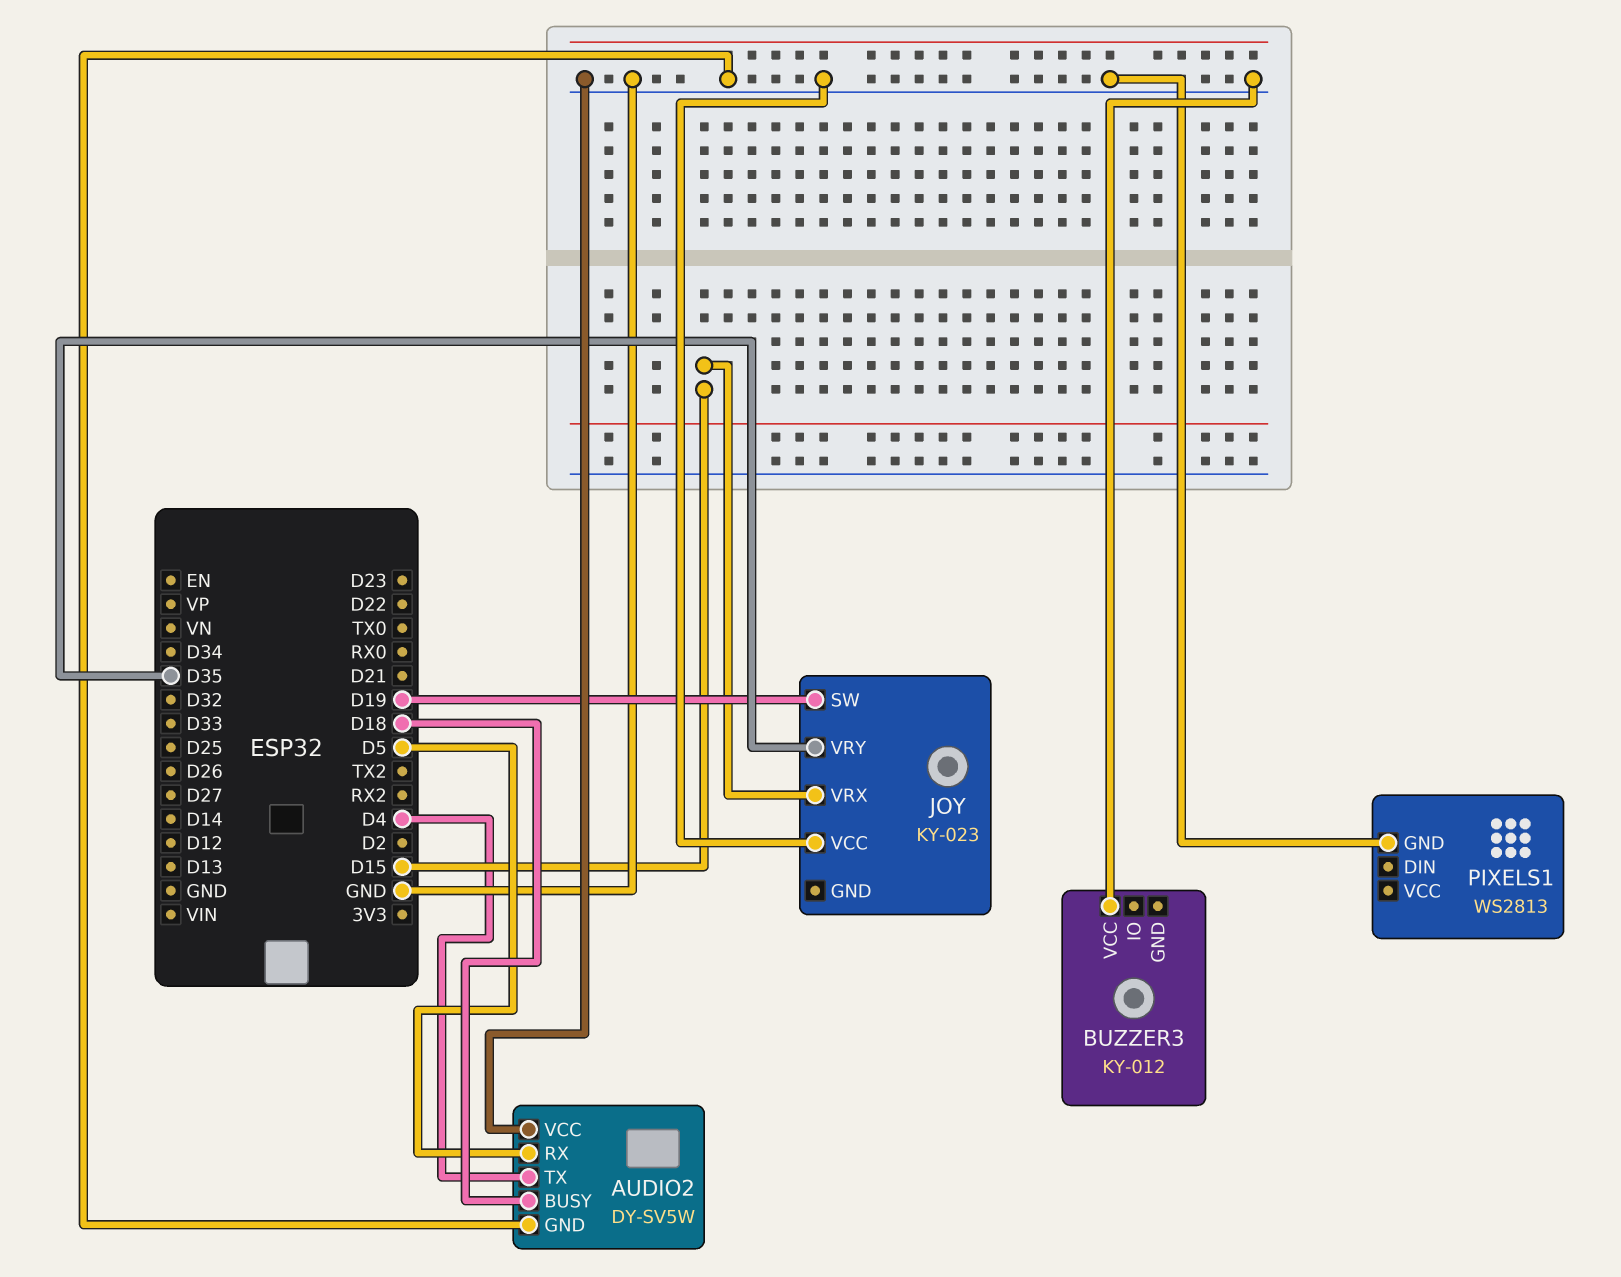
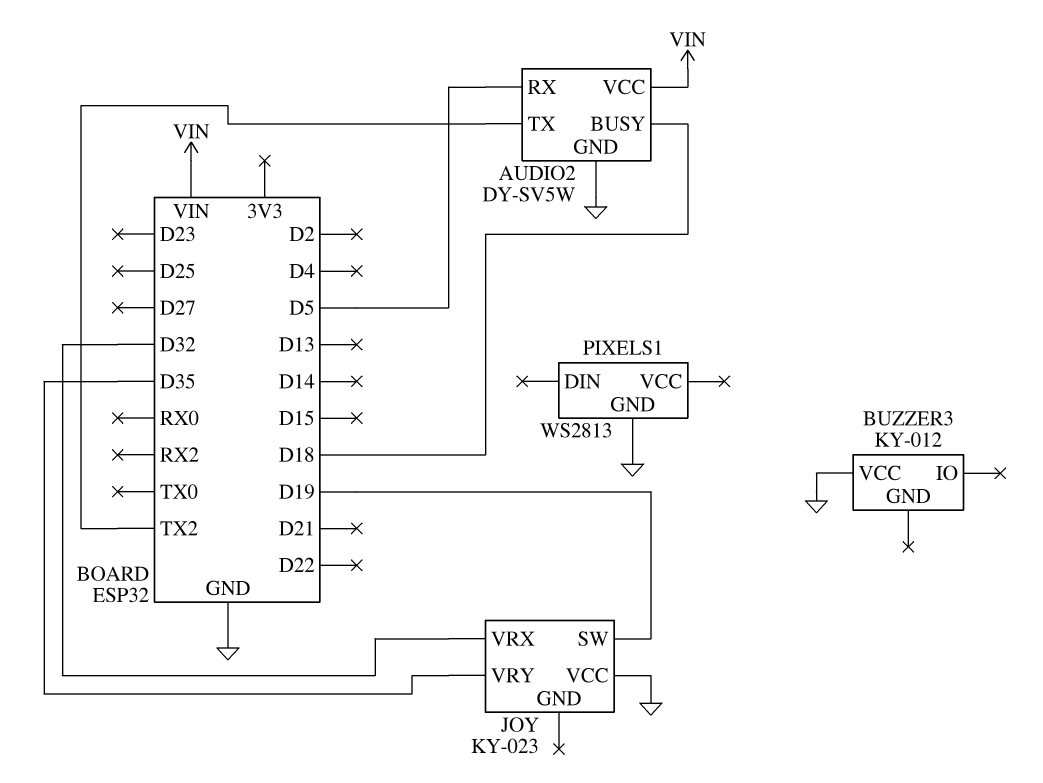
AUDIO2 pin TX: D4 -> TX2
AUDIO2 pin VCC: GND -> VIN
JOY pin VRX: D15 -> D32

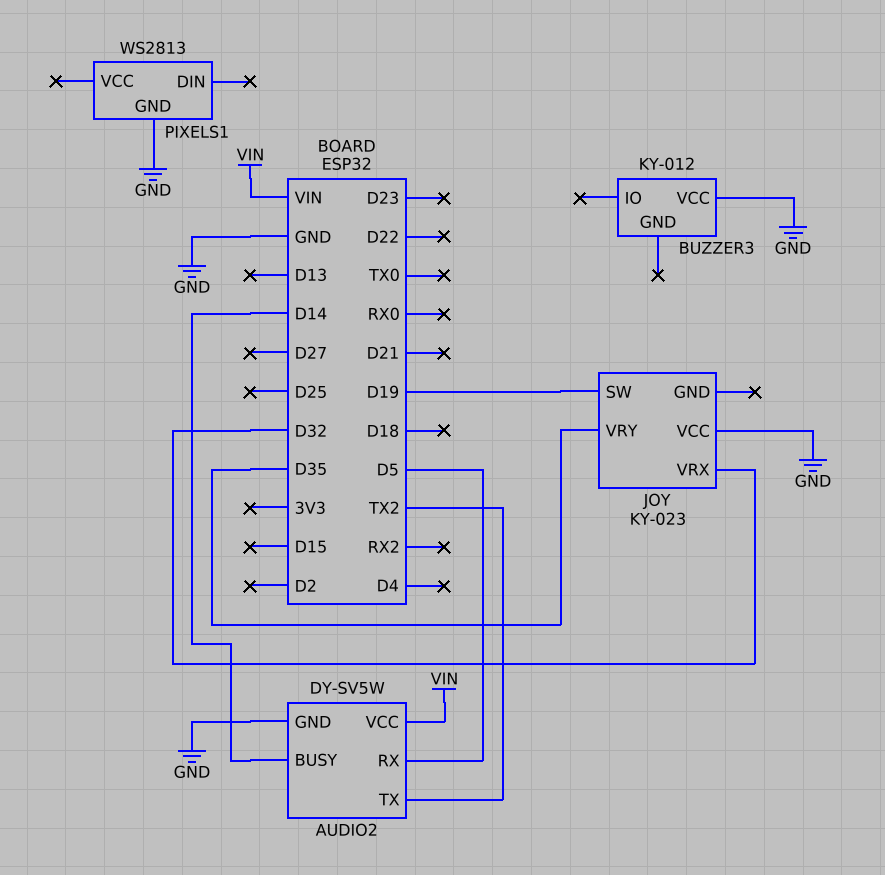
AUDIO2 pin BUSY: D18 -> D14

